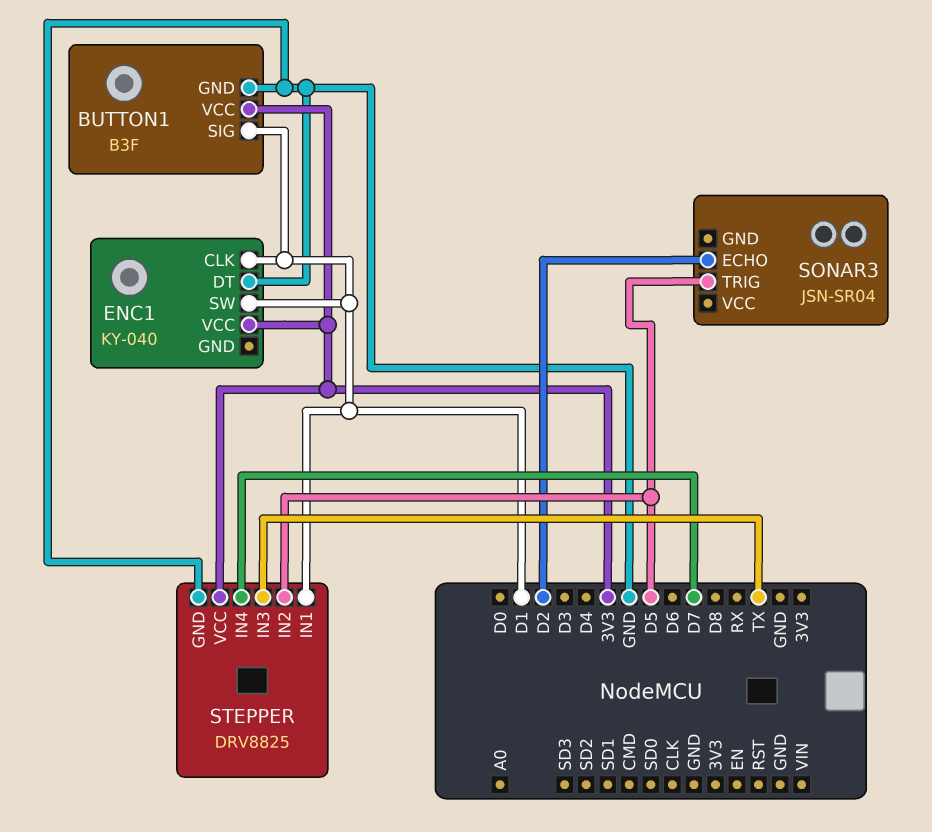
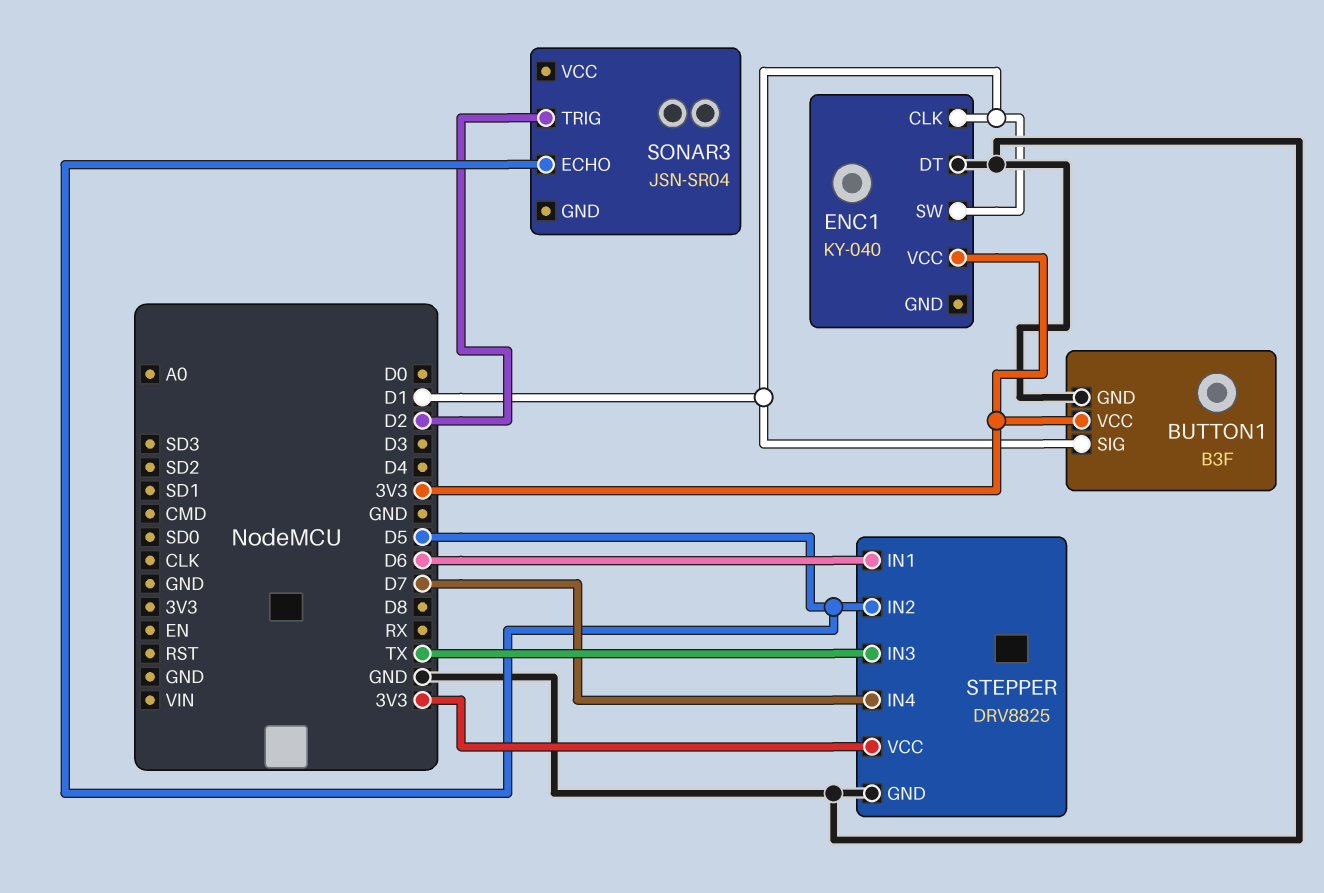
SONAR3 pin ECHO: D2 -> D5
SONAR3 pin TRIG: D5 -> D2
STEPPER pin IN1: D1 -> D6

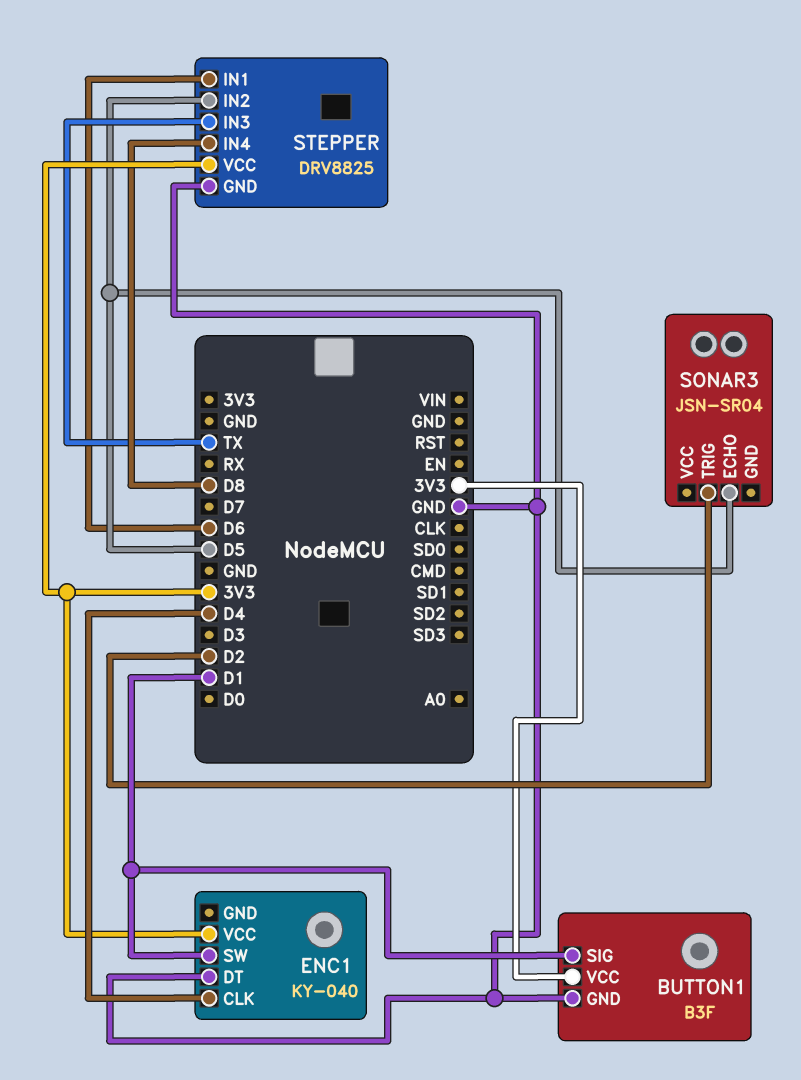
ENC1 pin CLK: D1 -> D4
STEPPER pin IN4: D7 -> D8

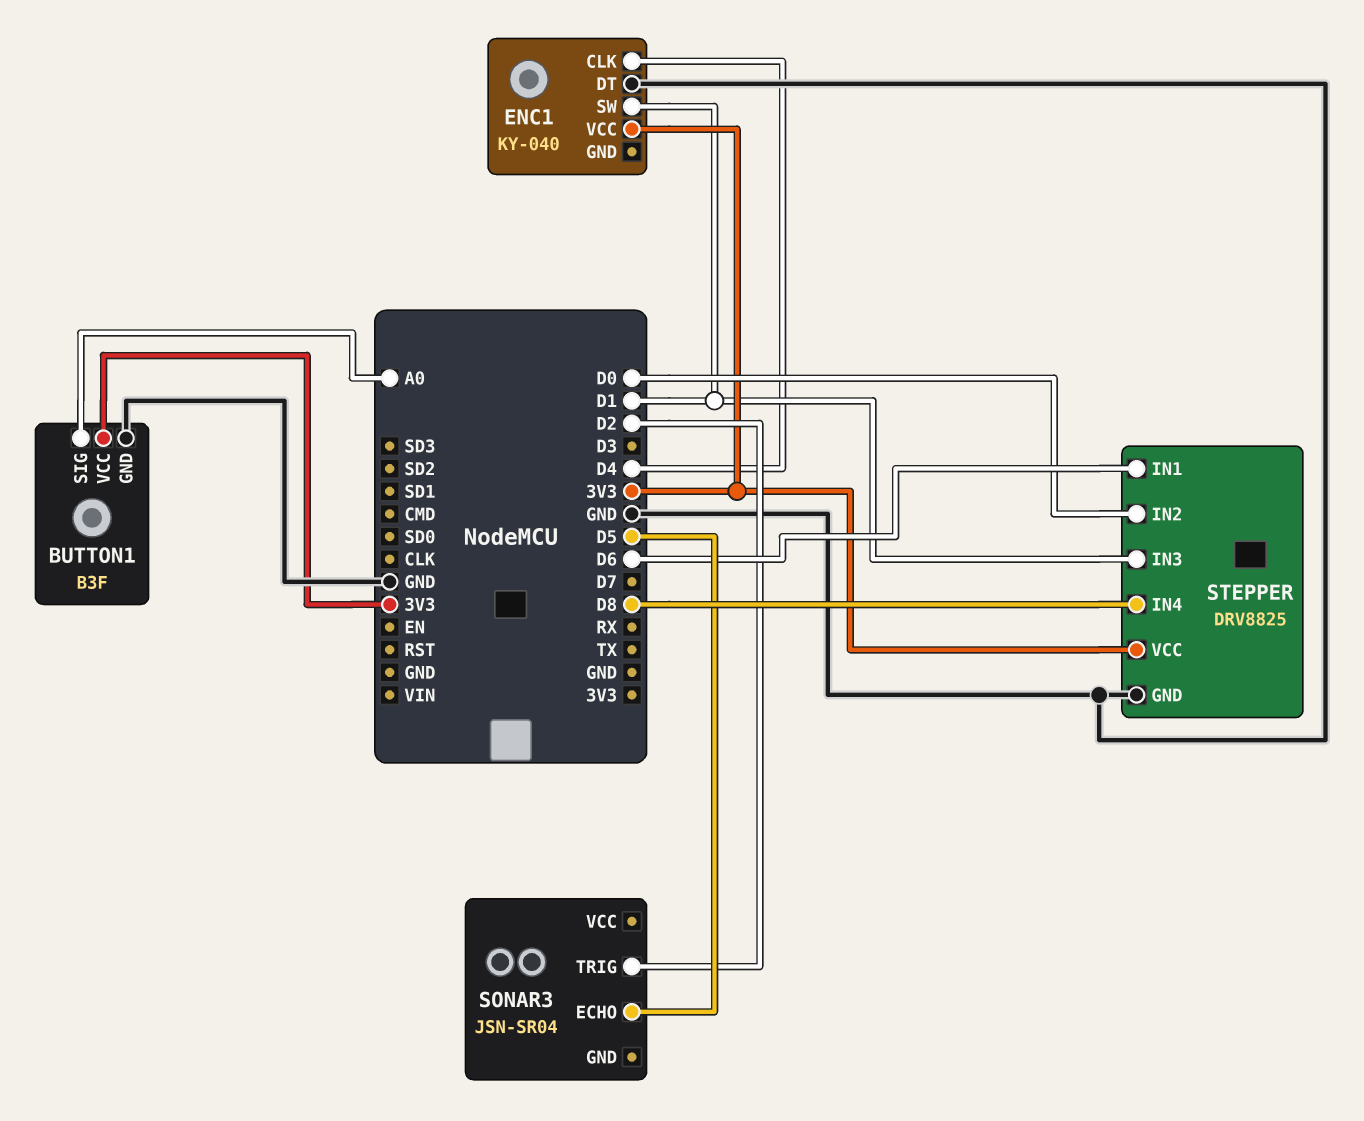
BUTTON1 pin SIG: D1 -> A0
STEPPER pin IN2: D5 -> D0
STEPPER pin IN3: TX -> D1

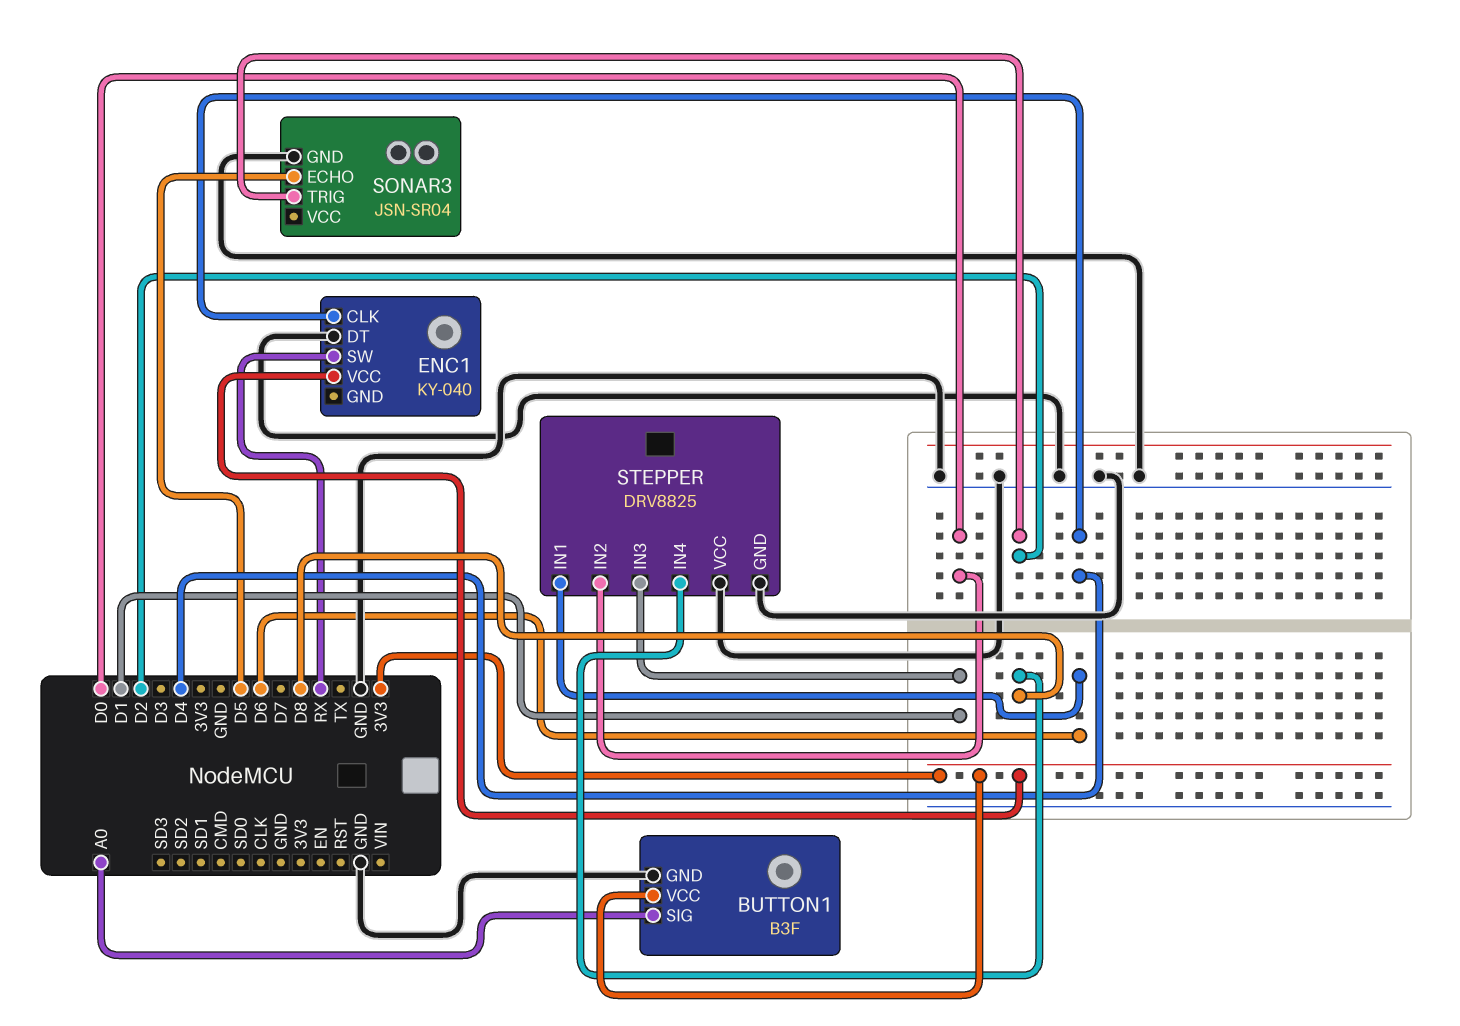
ENC1 pin SW: D1 -> RX
SONAR3 pin GND: none -> GND
STEPPER pin VCC: 3V3 -> GND

